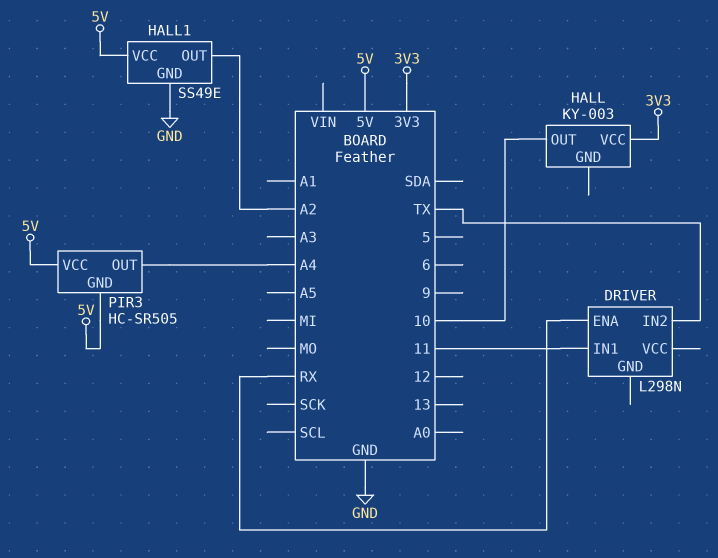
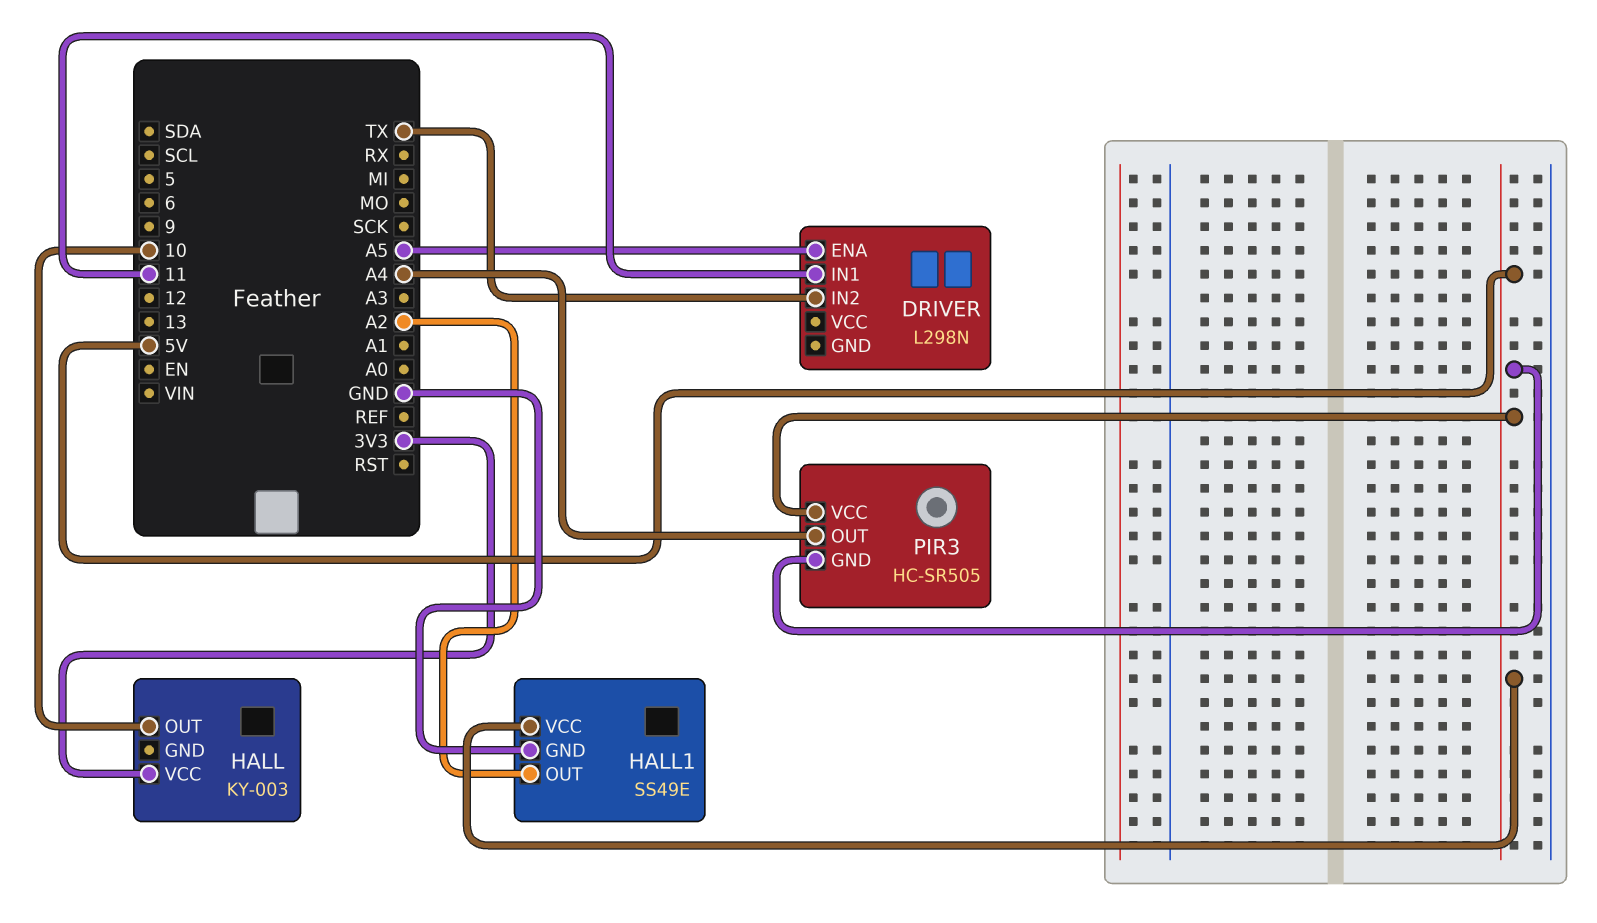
DRIVER pin ENA: RX -> A5

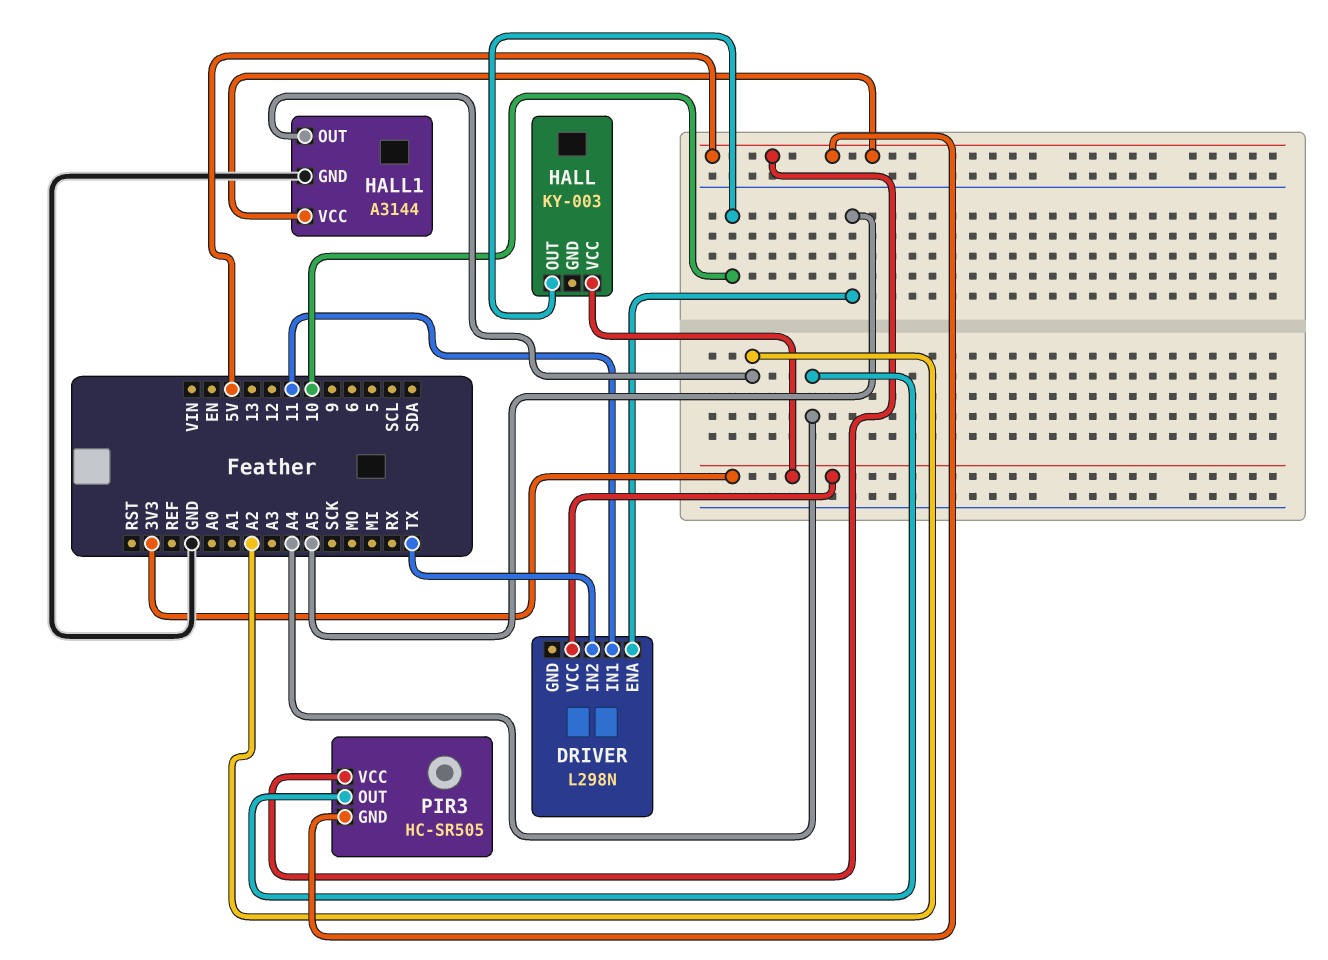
DRIVER pin VCC: none -> 3V3
HALL1: SS49E -> A3144

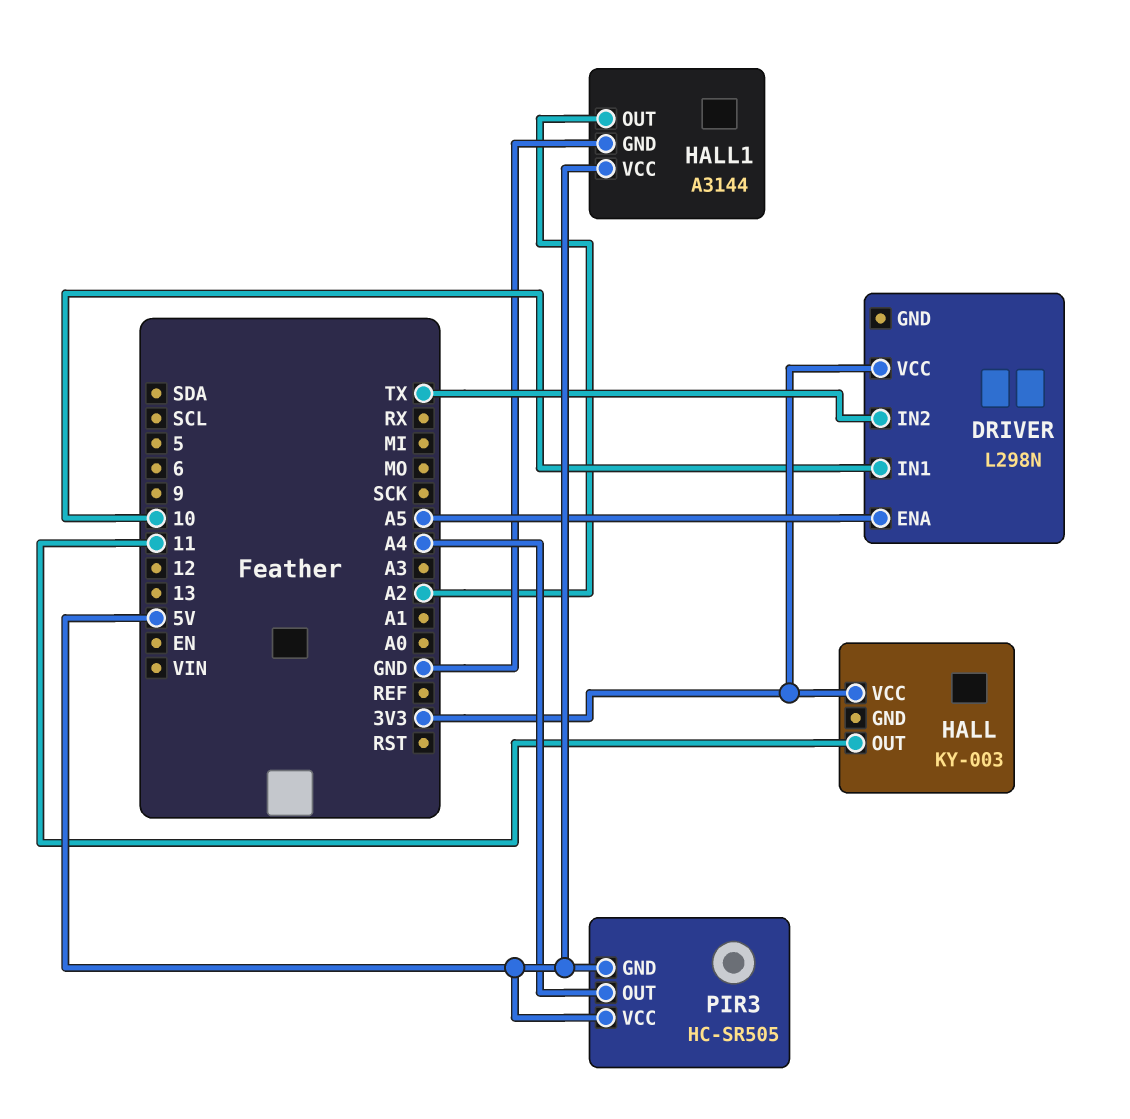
DRIVER pin IN1: 11 -> 10
HALL pin OUT: 10 -> 11

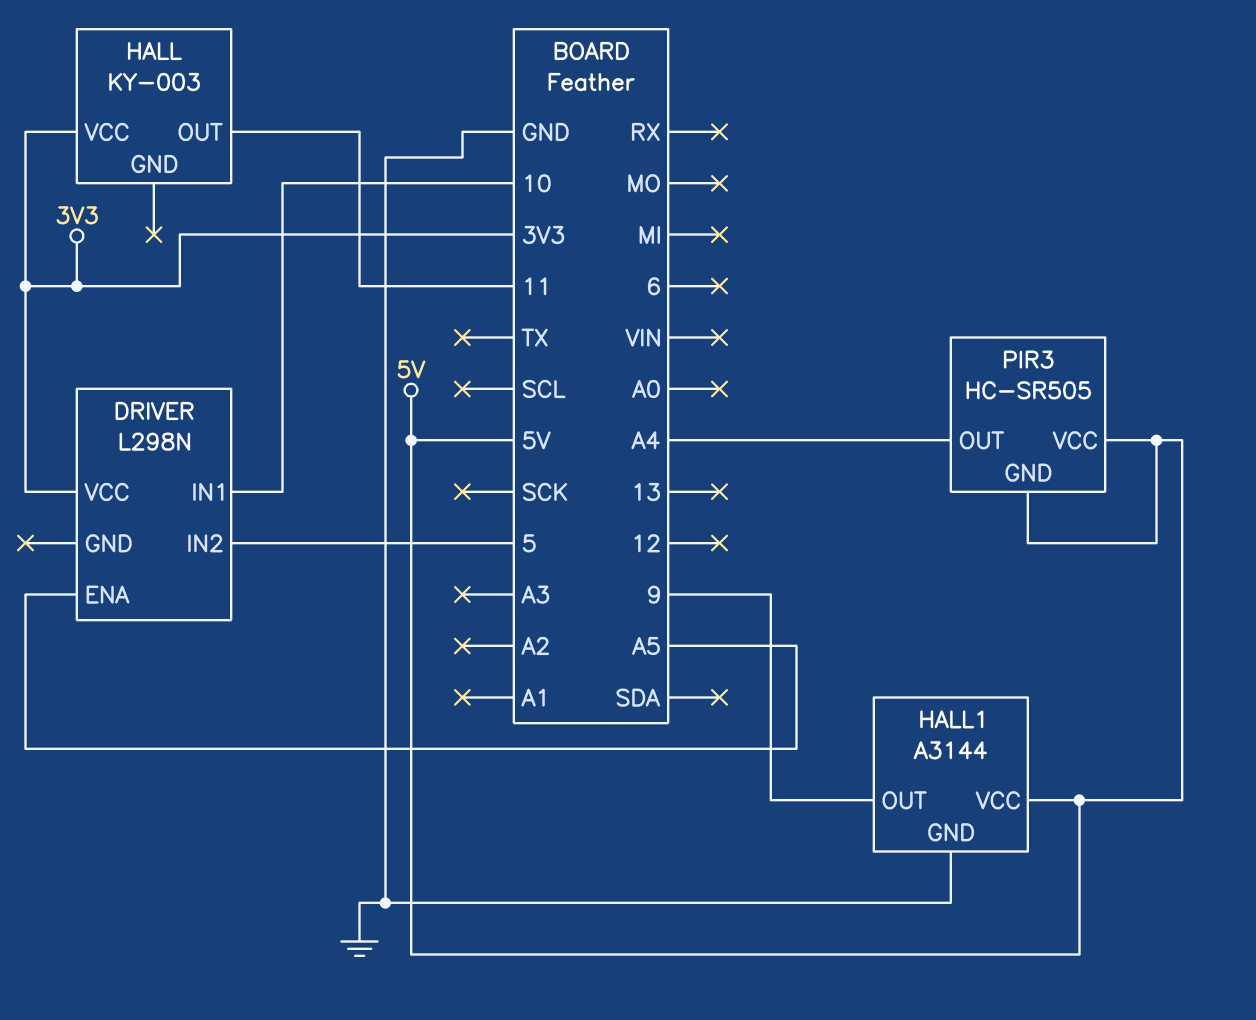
DRIVER pin IN2: TX -> 5
HALL1 pin OUT: A2 -> 9

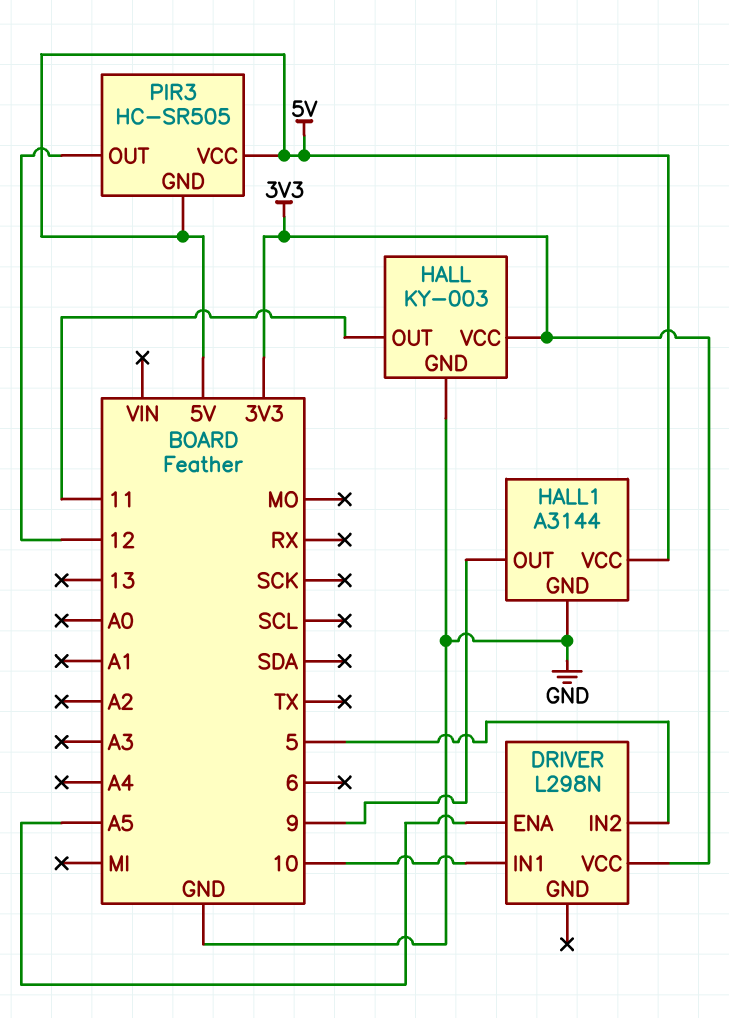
HALL pin GND: none -> GND
PIR3 pin OUT: A4 -> 12

